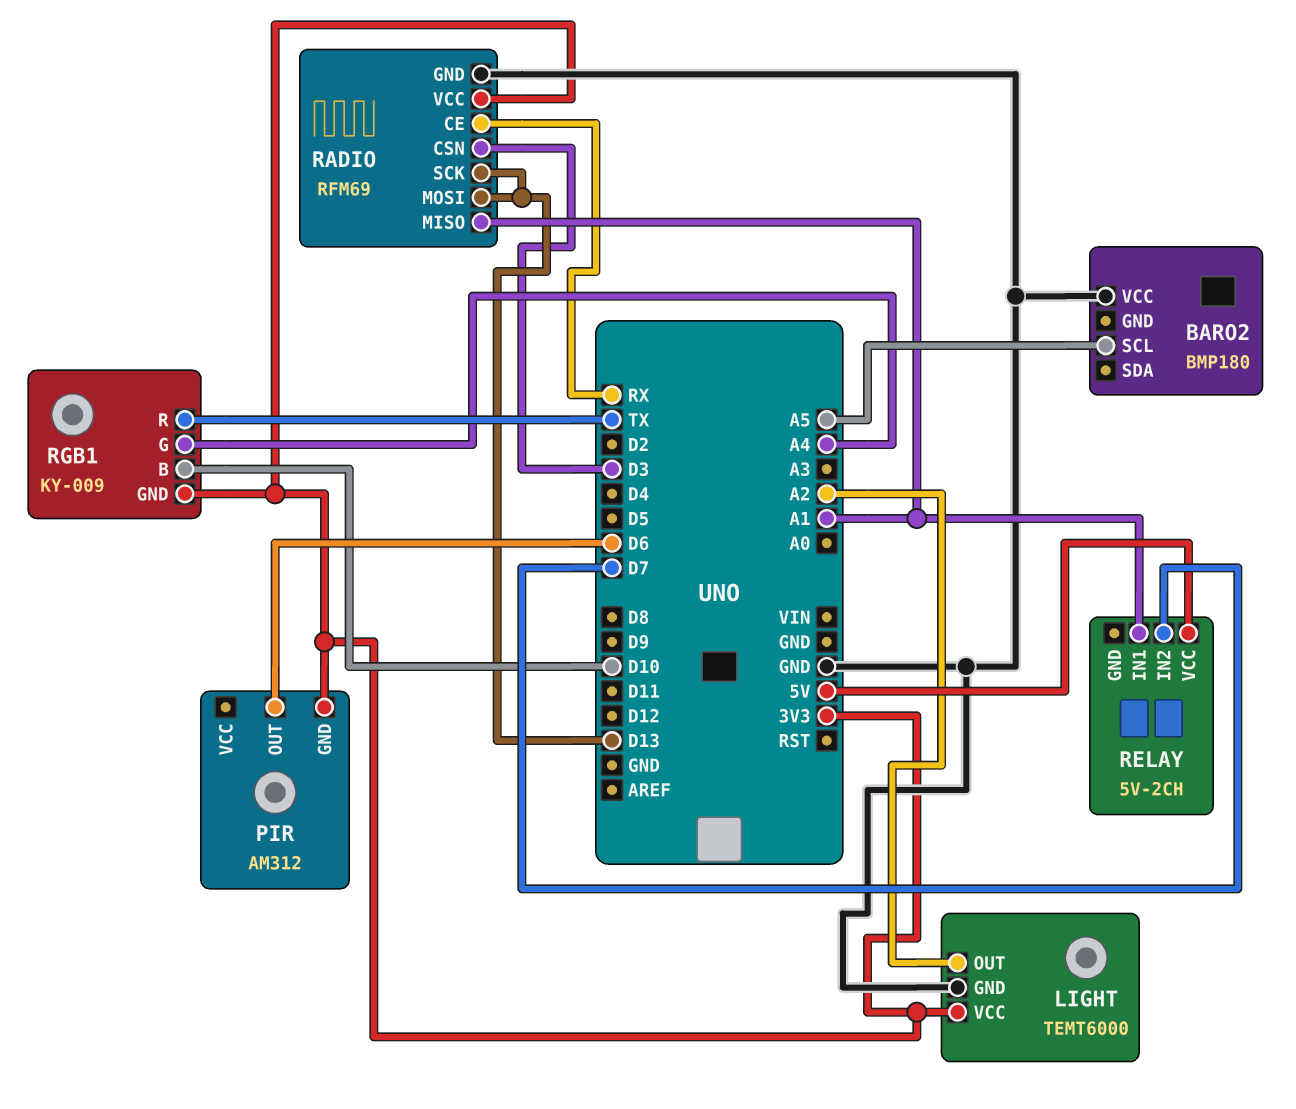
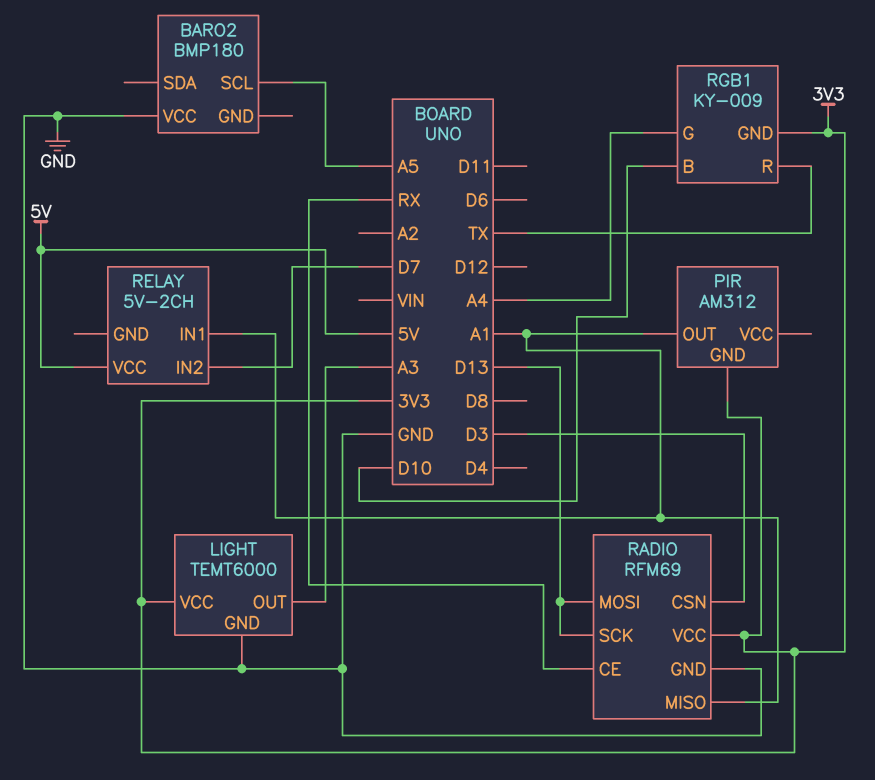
LIGHT pin OUT: A2 -> A3
PIR pin OUT: D6 -> A1

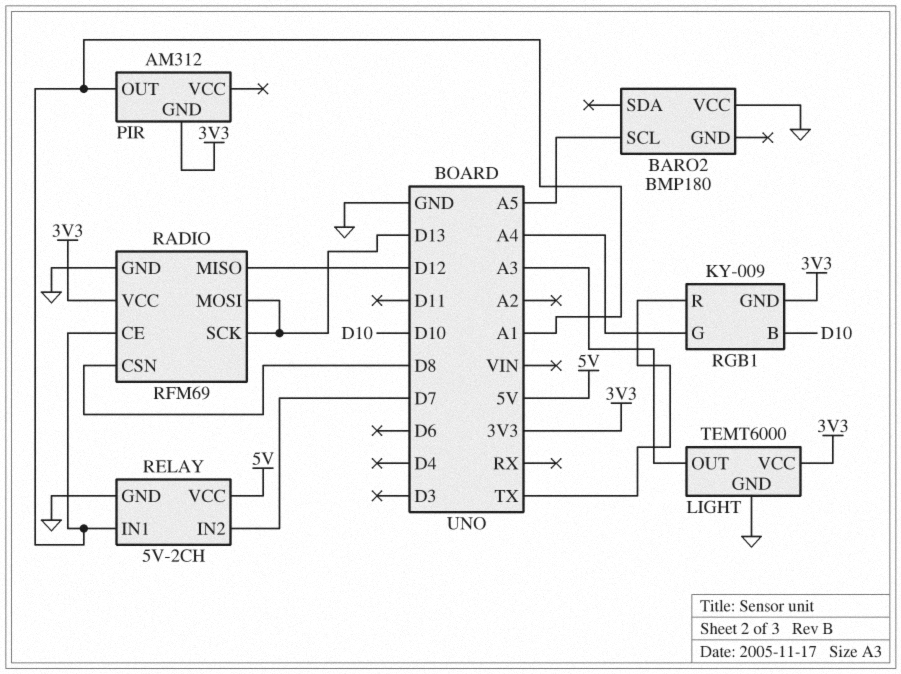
RADIO pin CE: RX -> A1
RADIO pin CSN: D3 -> D8
RADIO pin MISO: A1 -> D12
RELAY pin GND: none -> GND

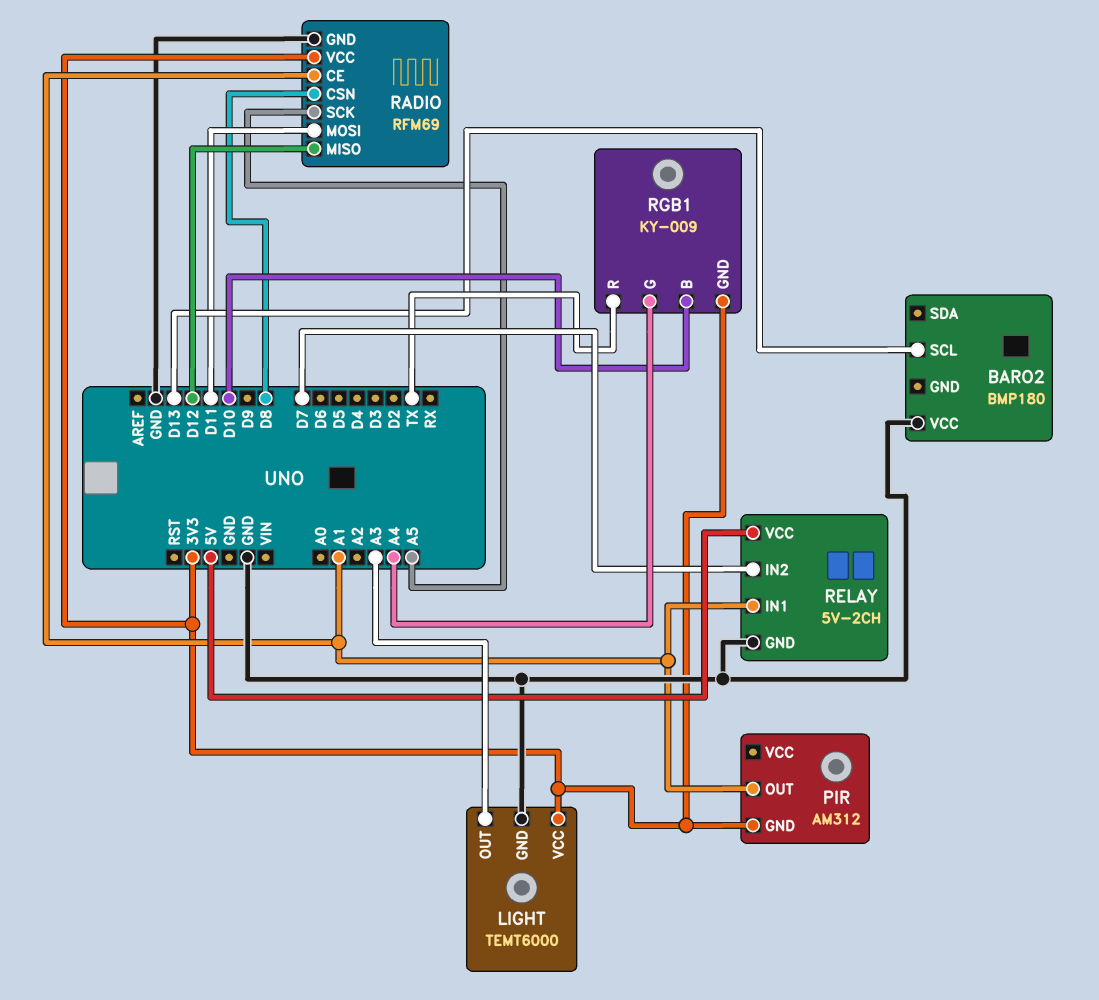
BARO2 pin SCL: A5 -> D13
RADIO pin MOSI: D13 -> D11
RADIO pin SCK: D13 -> A5

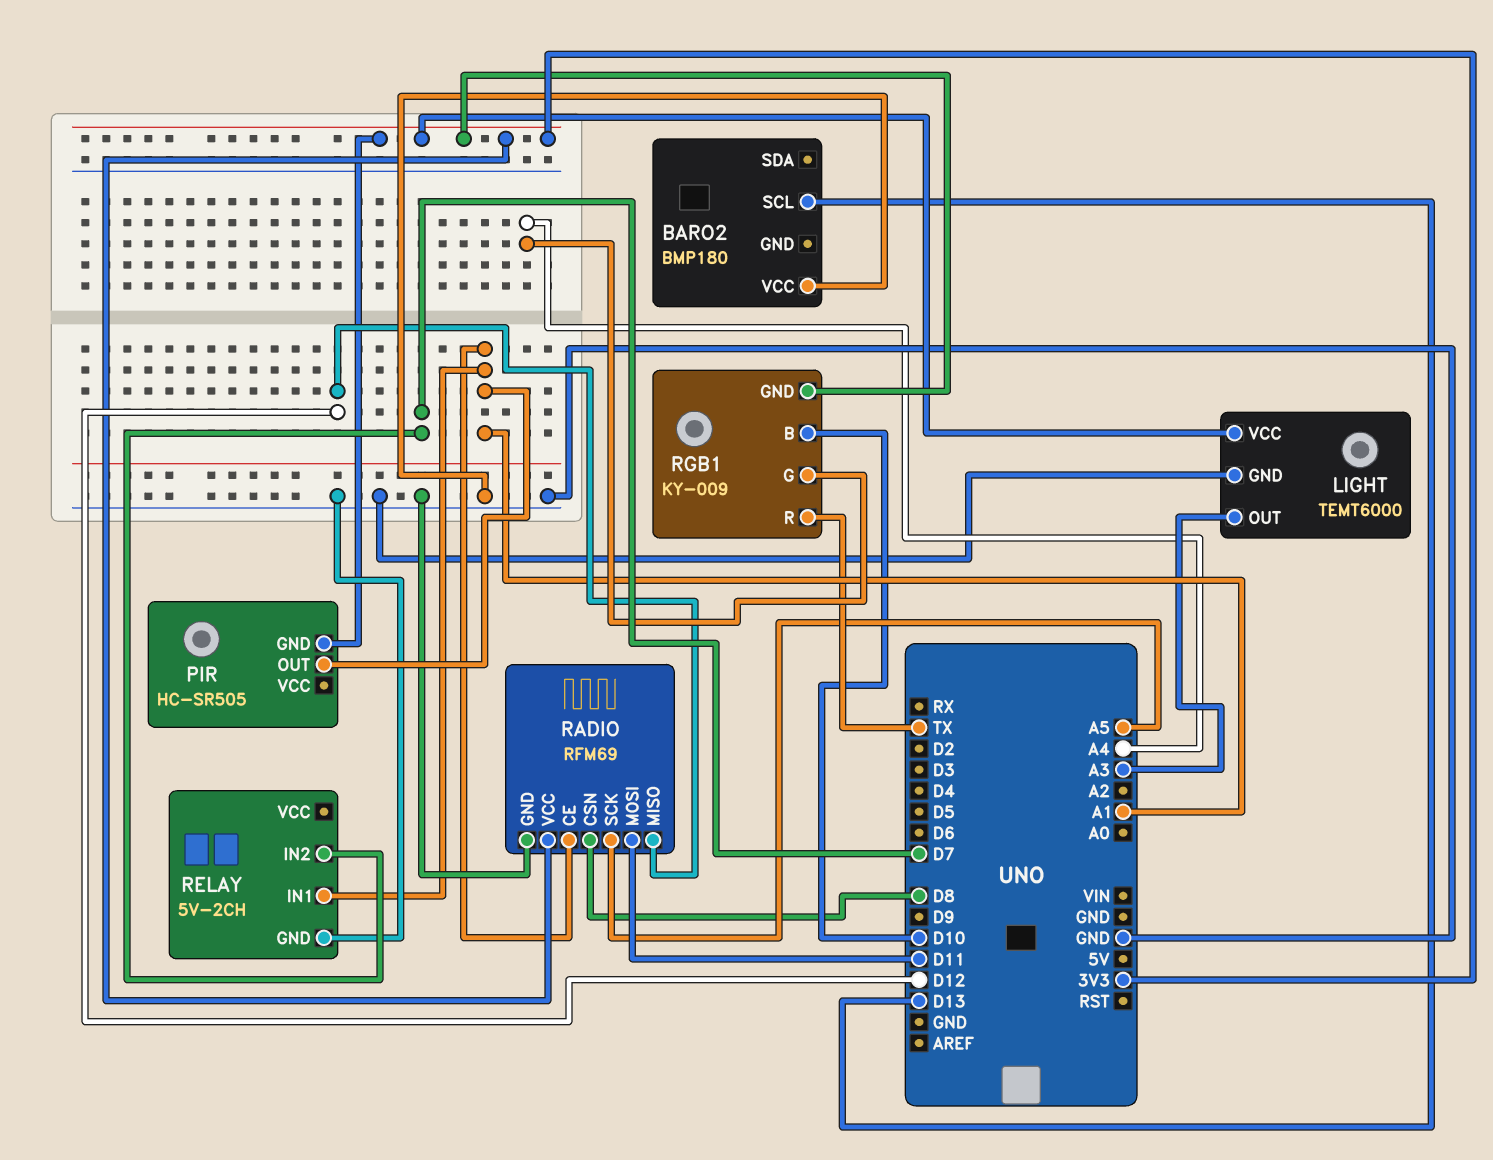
PIR: AM312 -> HC-SR505
RELAY pin VCC: 5V -> none

